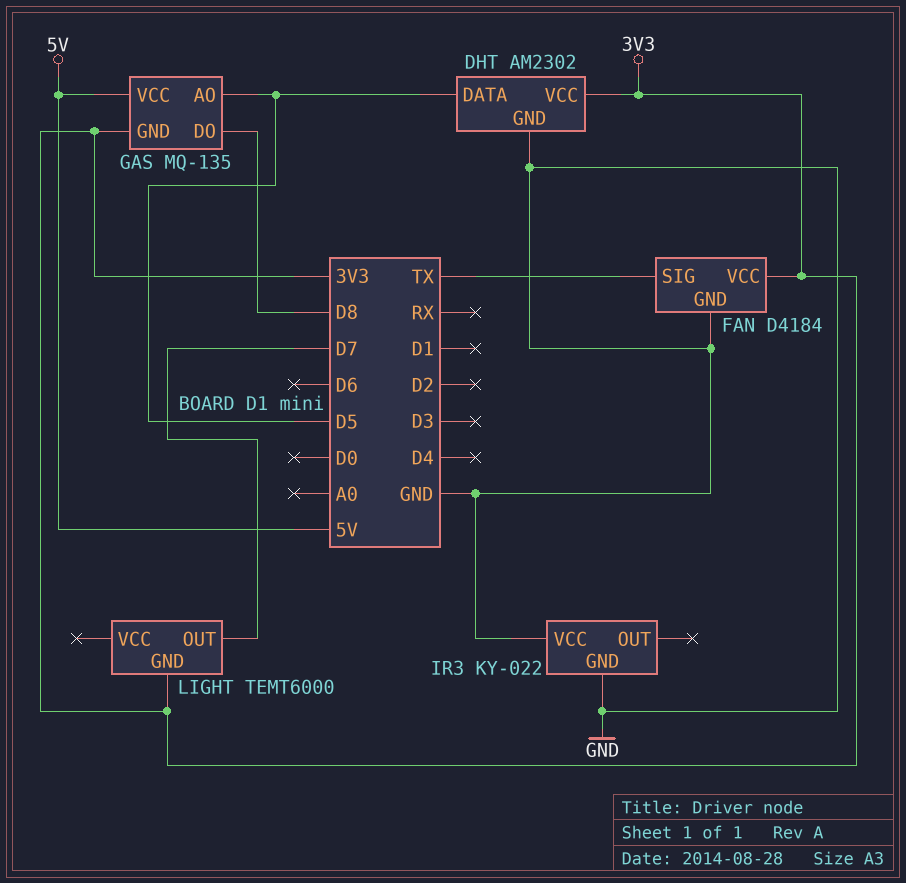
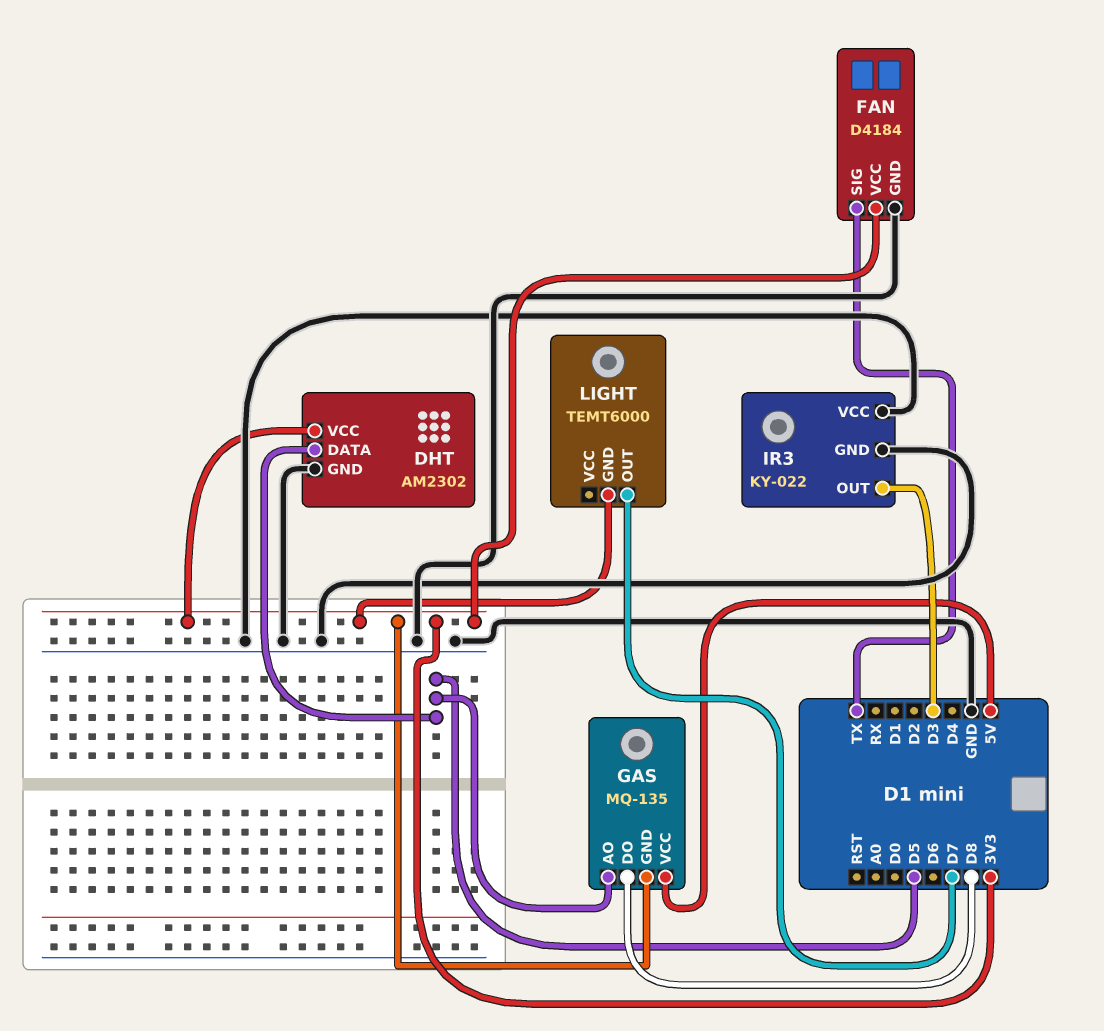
IR3 pin OUT: none -> D3

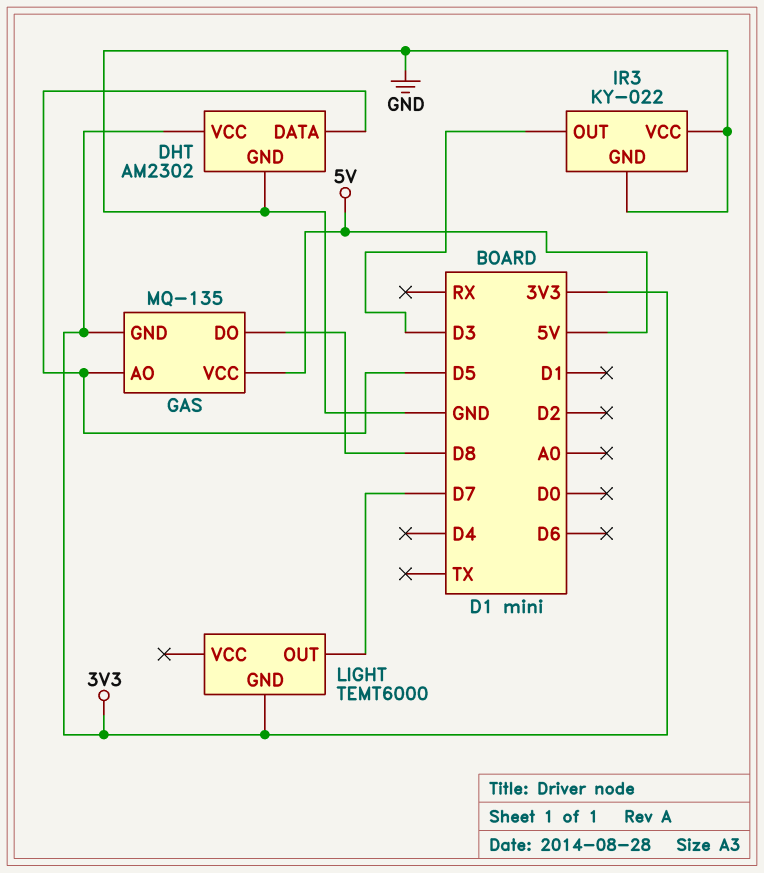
FAN: D4184 -> none
FAN pin GND: GND -> none
FAN pin SIG: TX -> none
FAN pin VCC: 3V3 -> none

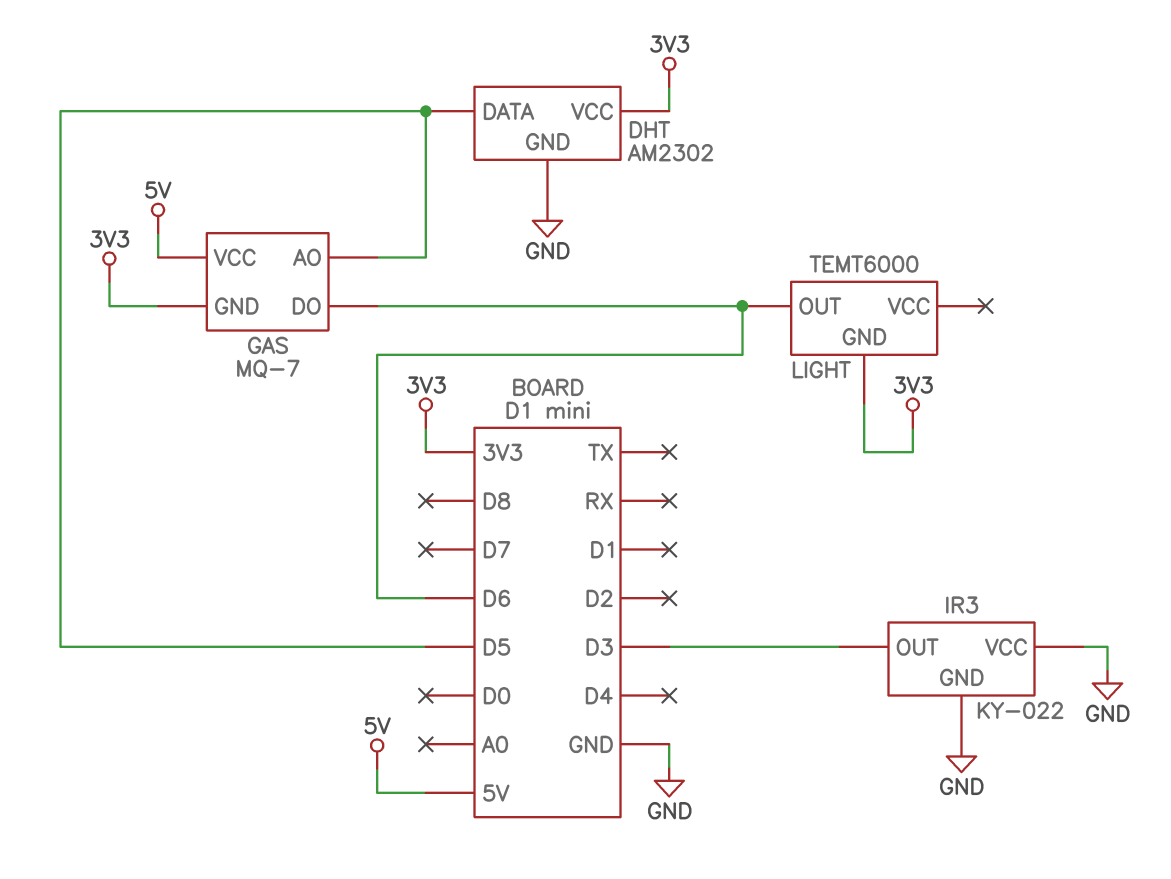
GAS: MQ-135 -> MQ-7
GAS pin DO: D8 -> D6
LIGHT pin OUT: D7 -> D6

